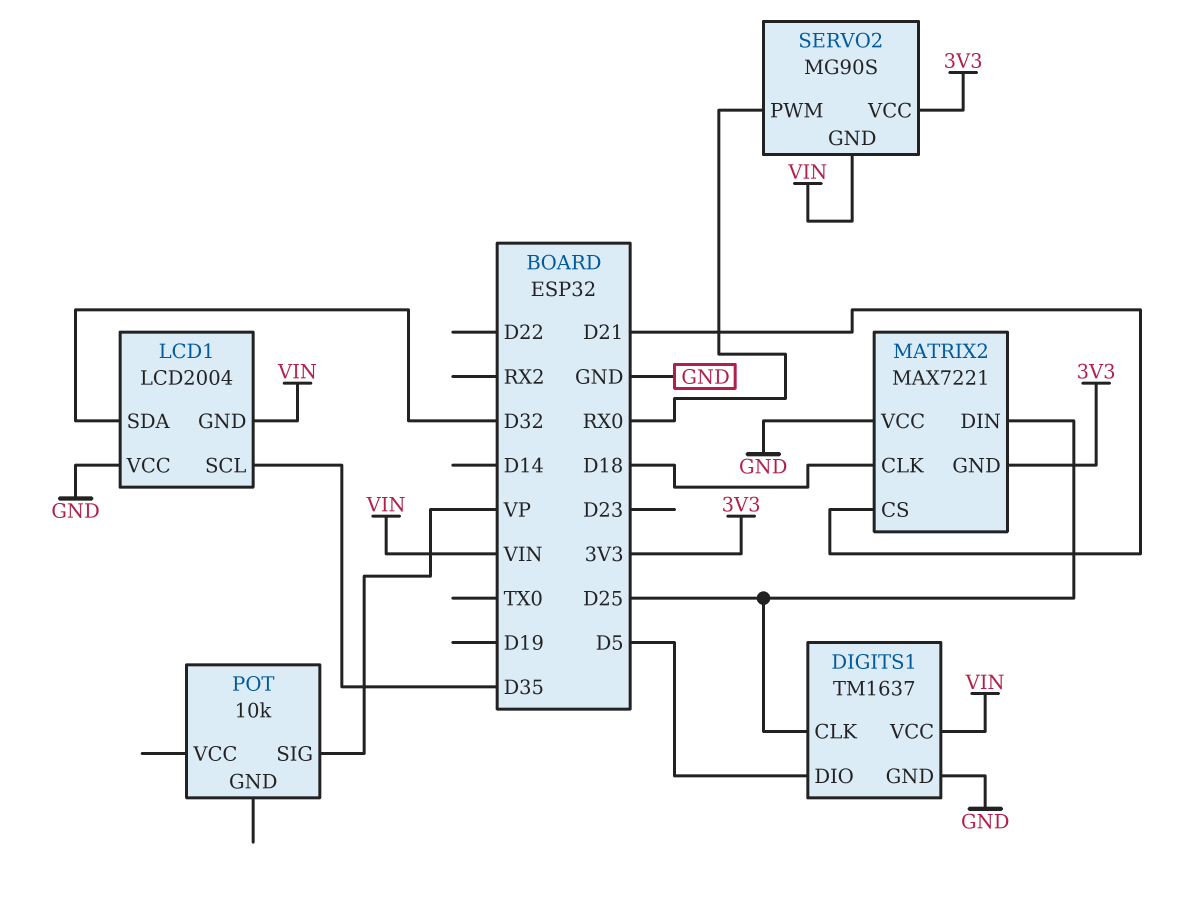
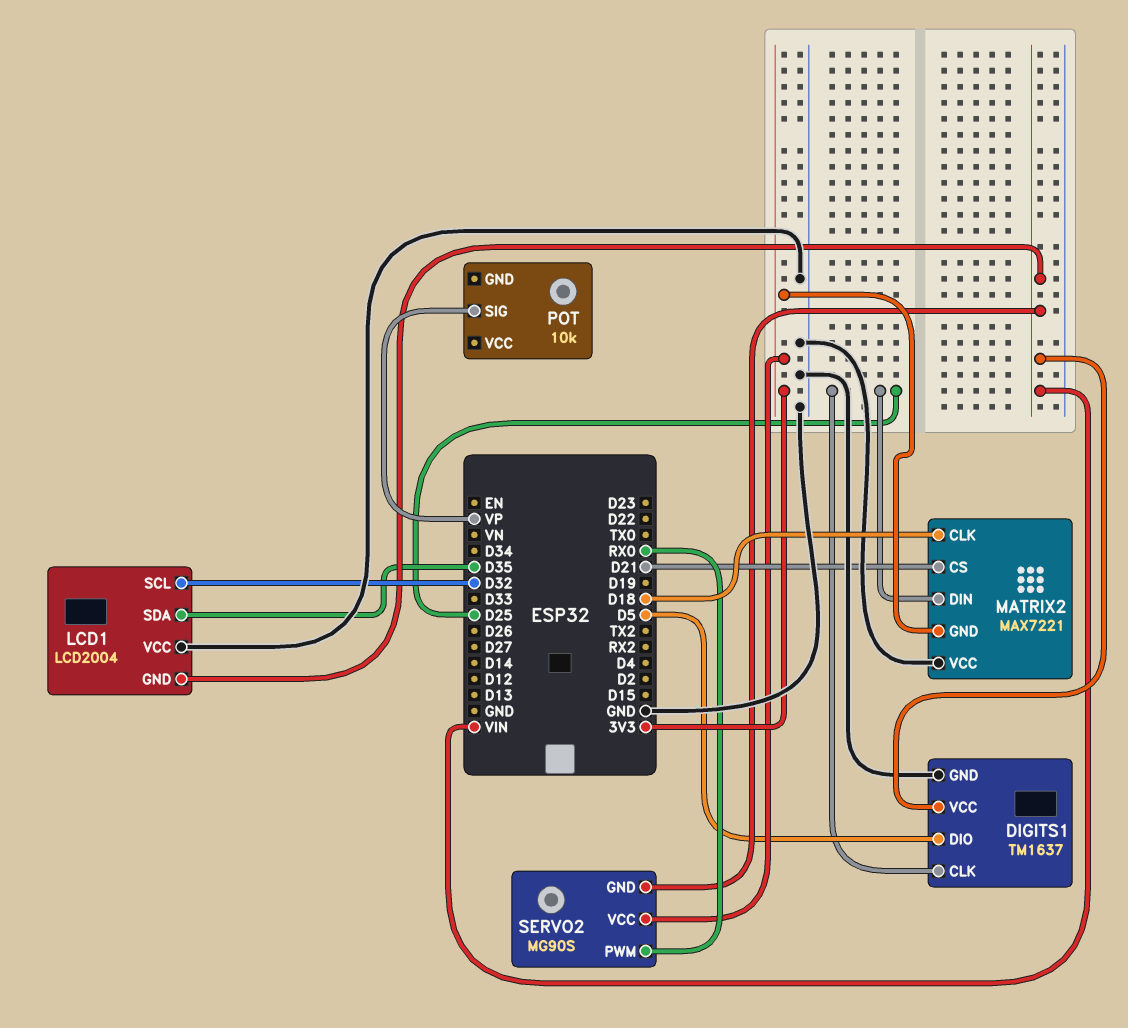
LCD1 pin SCL: D35 -> D32
LCD1 pin SDA: D32 -> D35

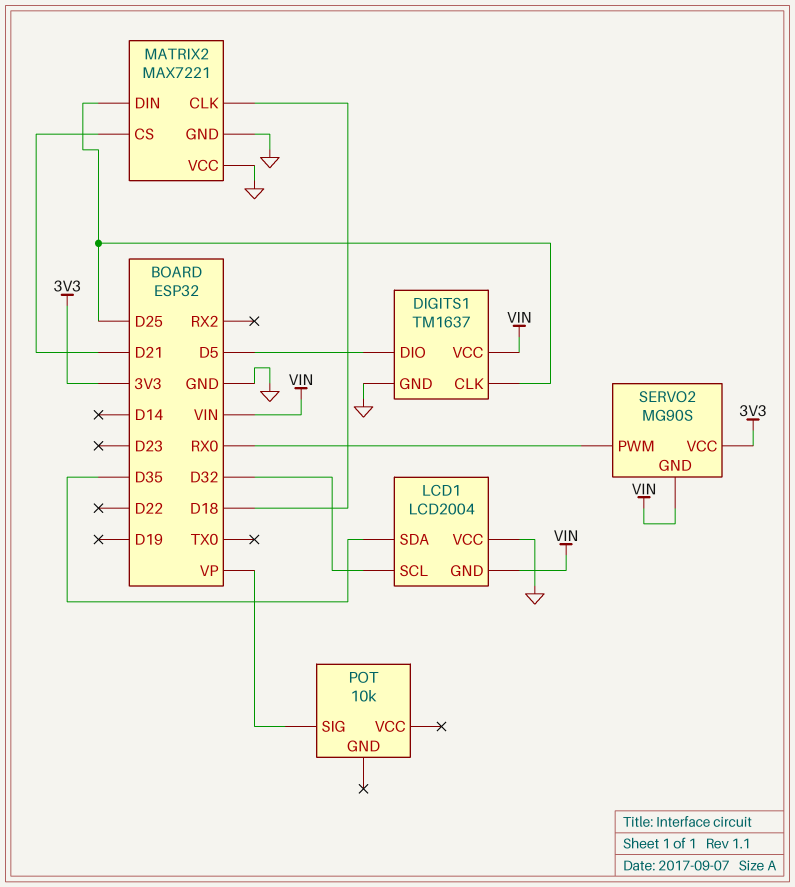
MATRIX2 pin GND: 3V3 -> GND

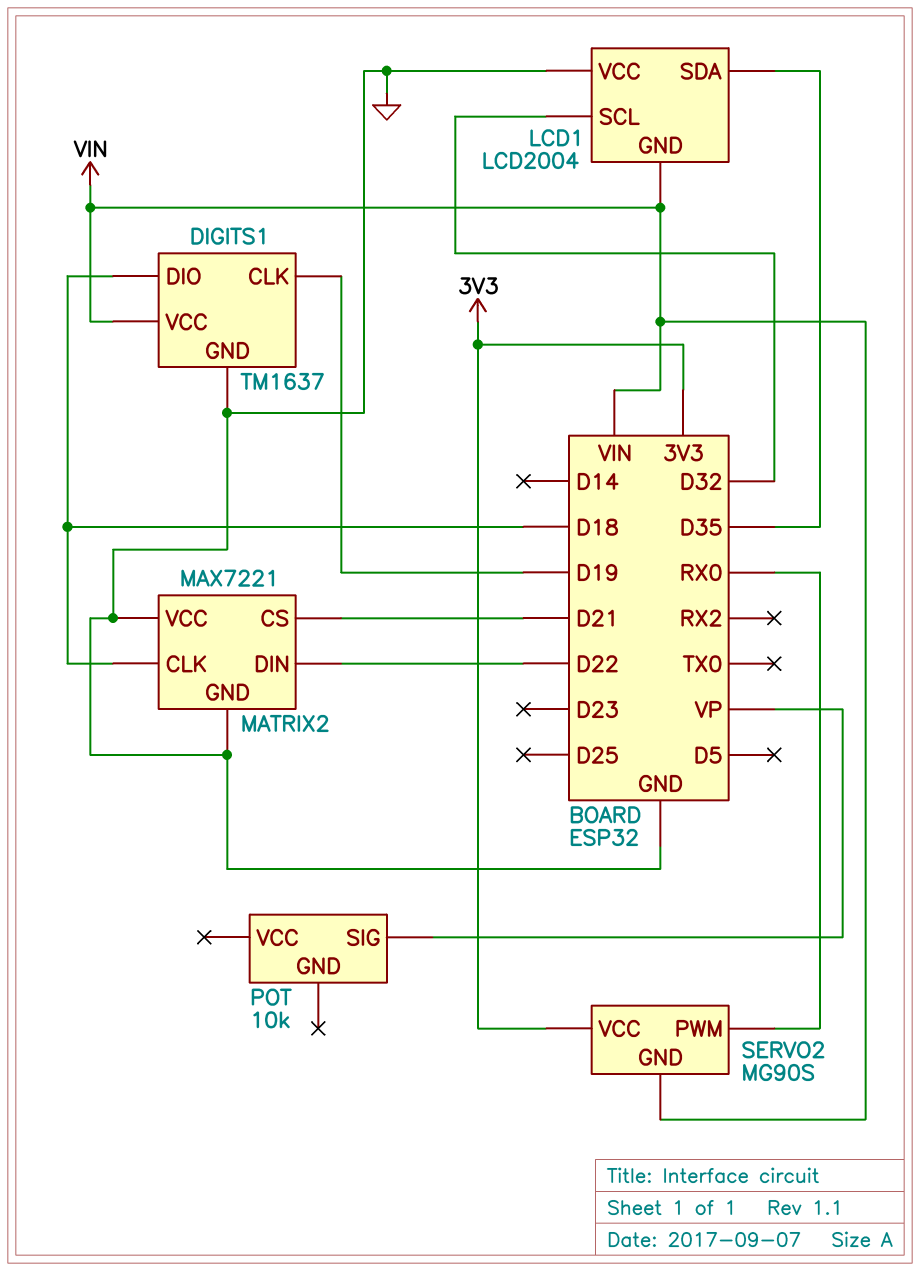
DIGITS1 pin CLK: D25 -> D19
DIGITS1 pin DIO: D5 -> D18
MATRIX2 pin DIN: D25 -> D22

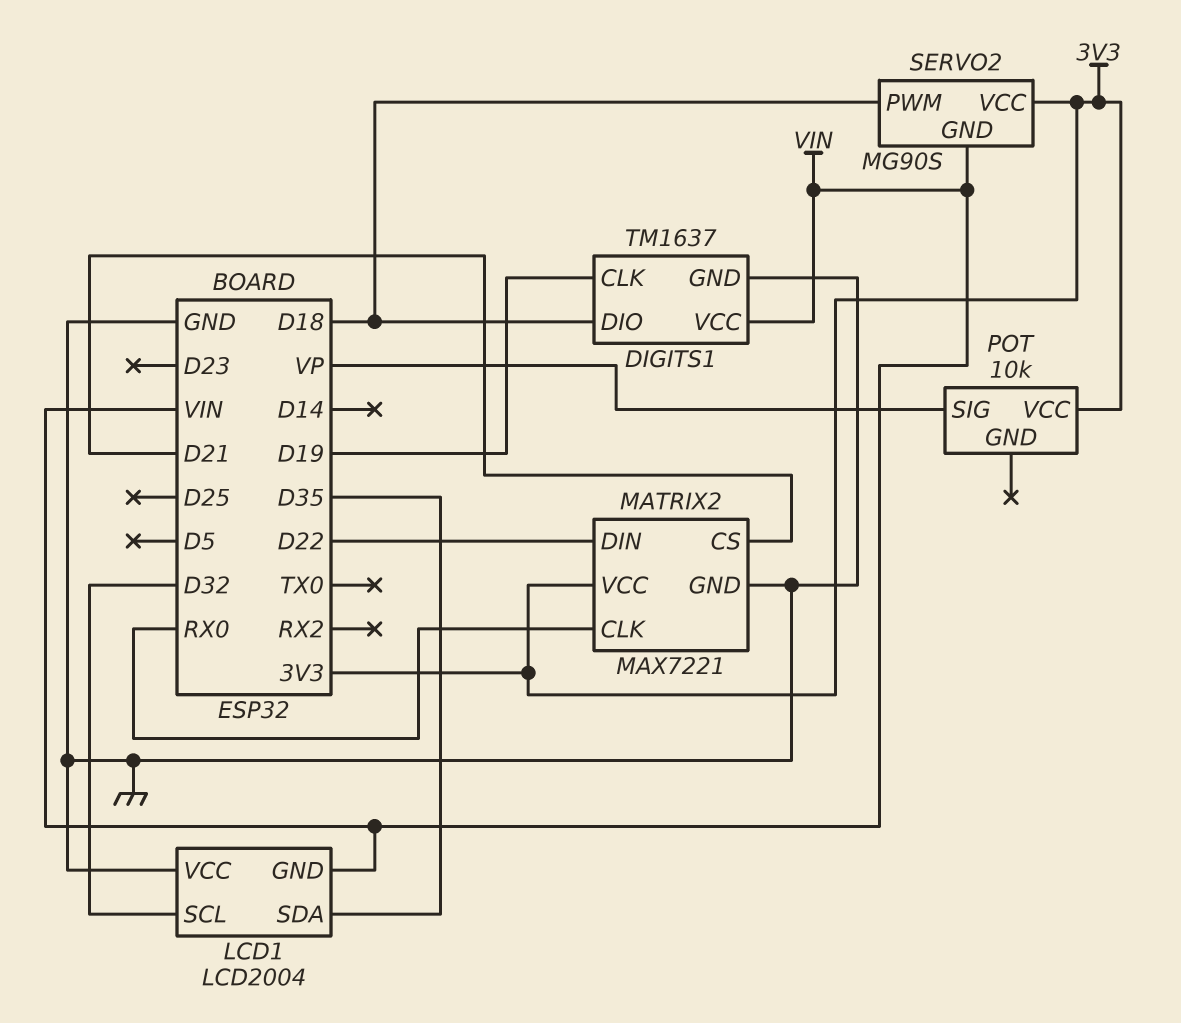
MATRIX2 pin CLK: D18 -> RX0
MATRIX2 pin VCC: GND -> 3V3
POT pin VCC: none -> 3V3
SERVO2 pin PWM: RX0 -> D18

